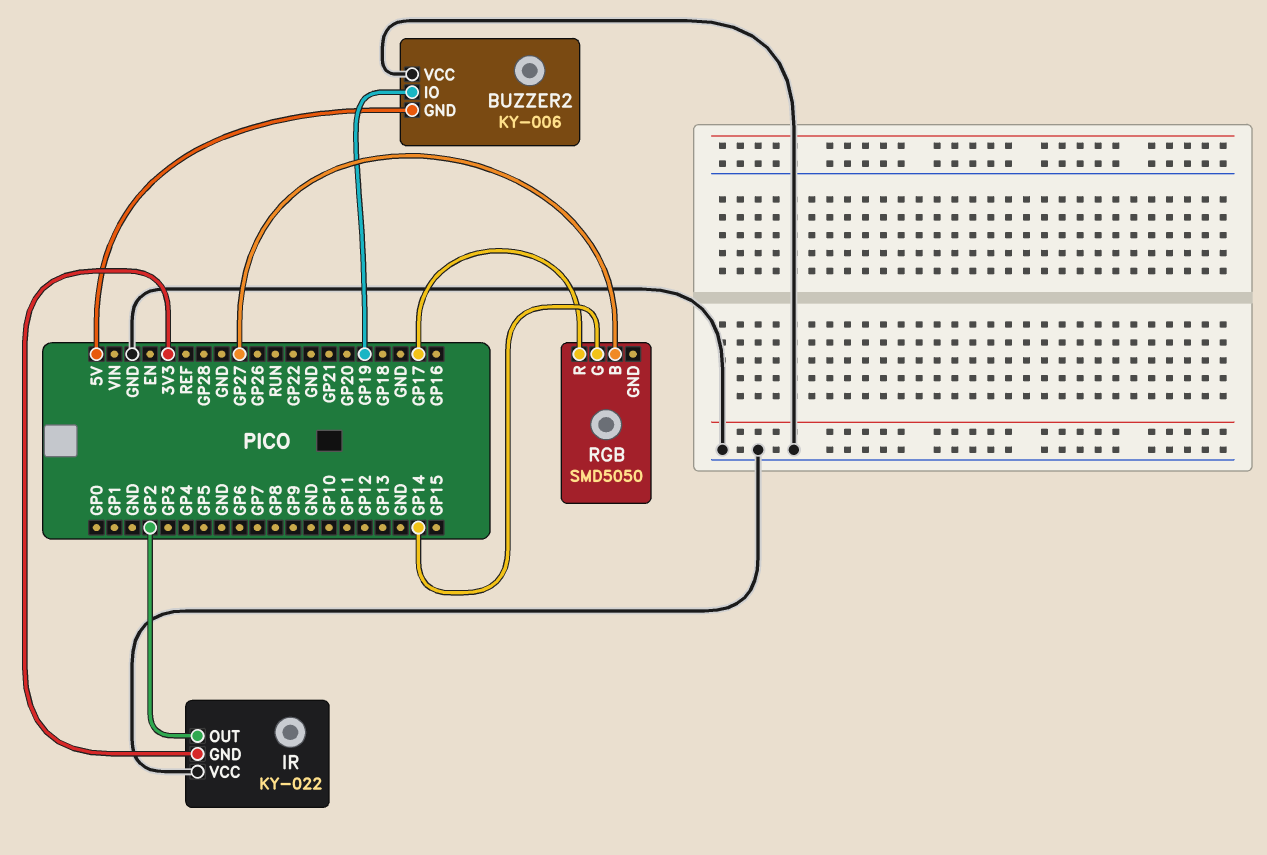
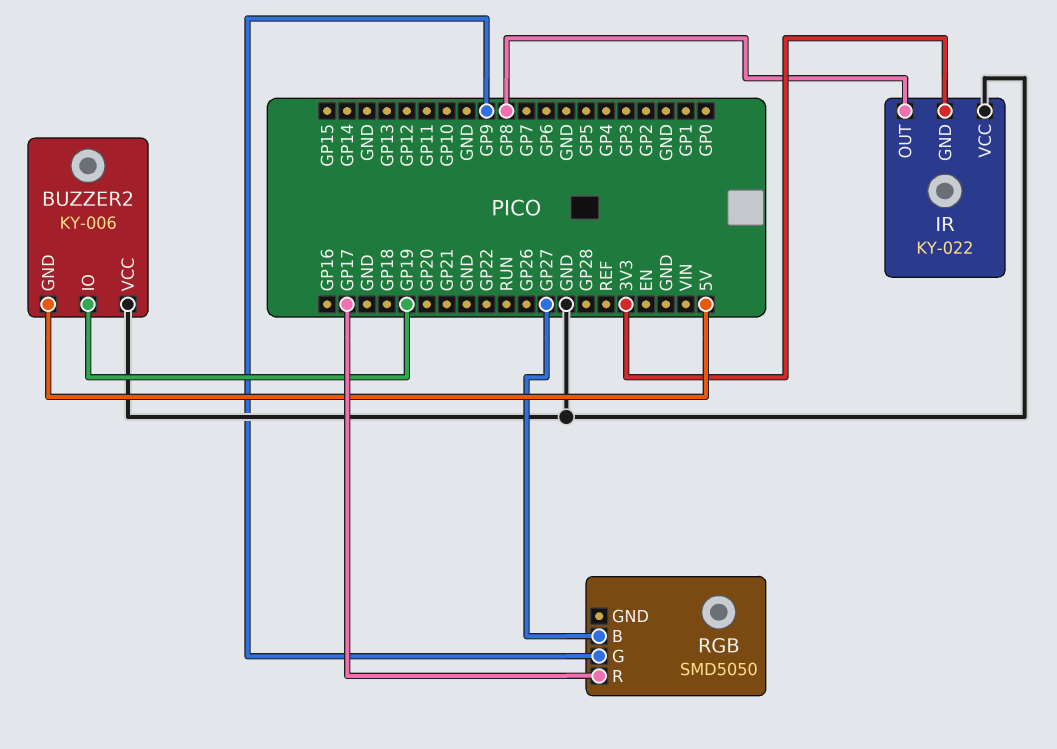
IR pin OUT: GP2 -> GP8
RGB pin G: GP14 -> GP9

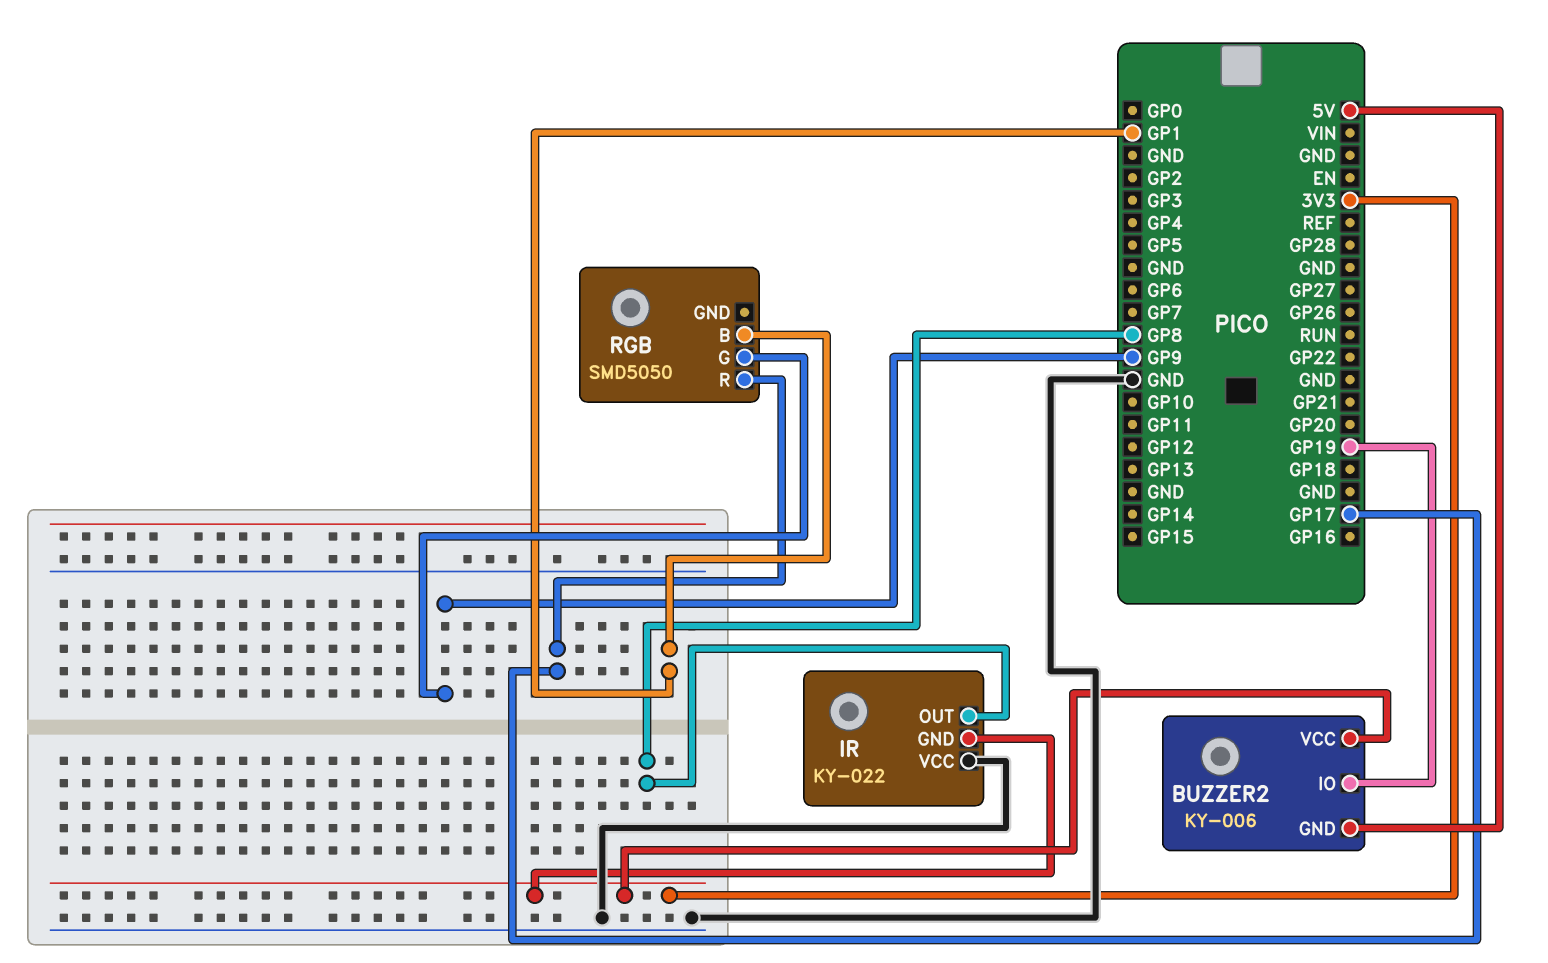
BUZZER2 pin VCC: GND -> 3V3
RGB pin B: GP27 -> GP1

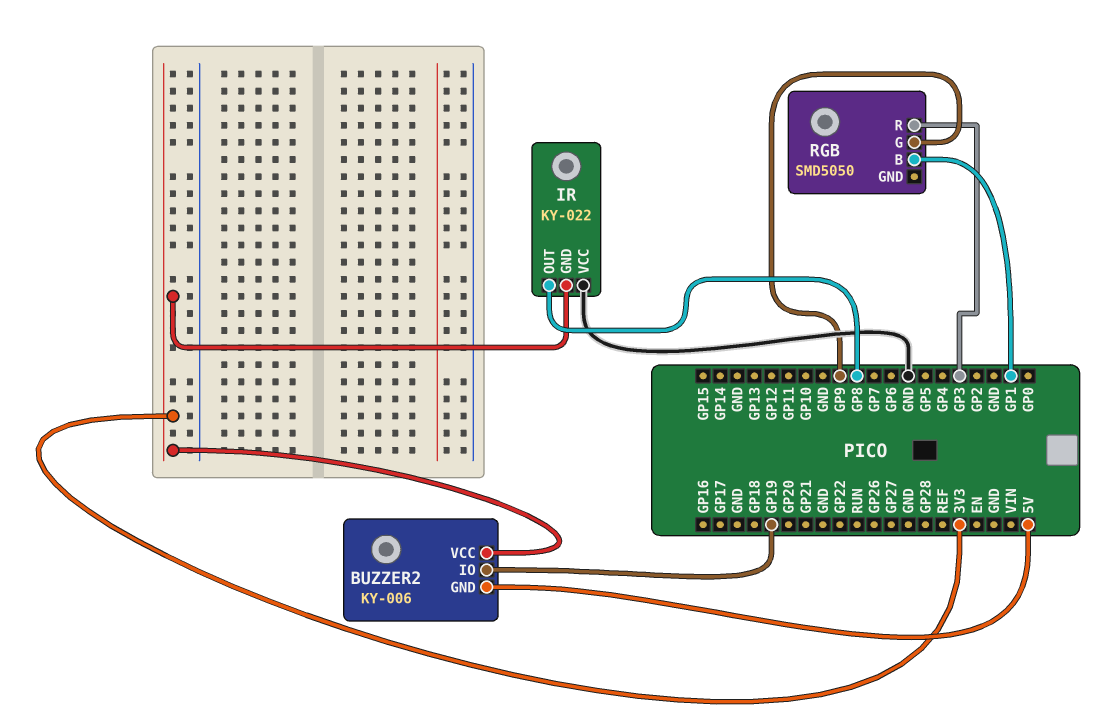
RGB pin R: GP17 -> GP3

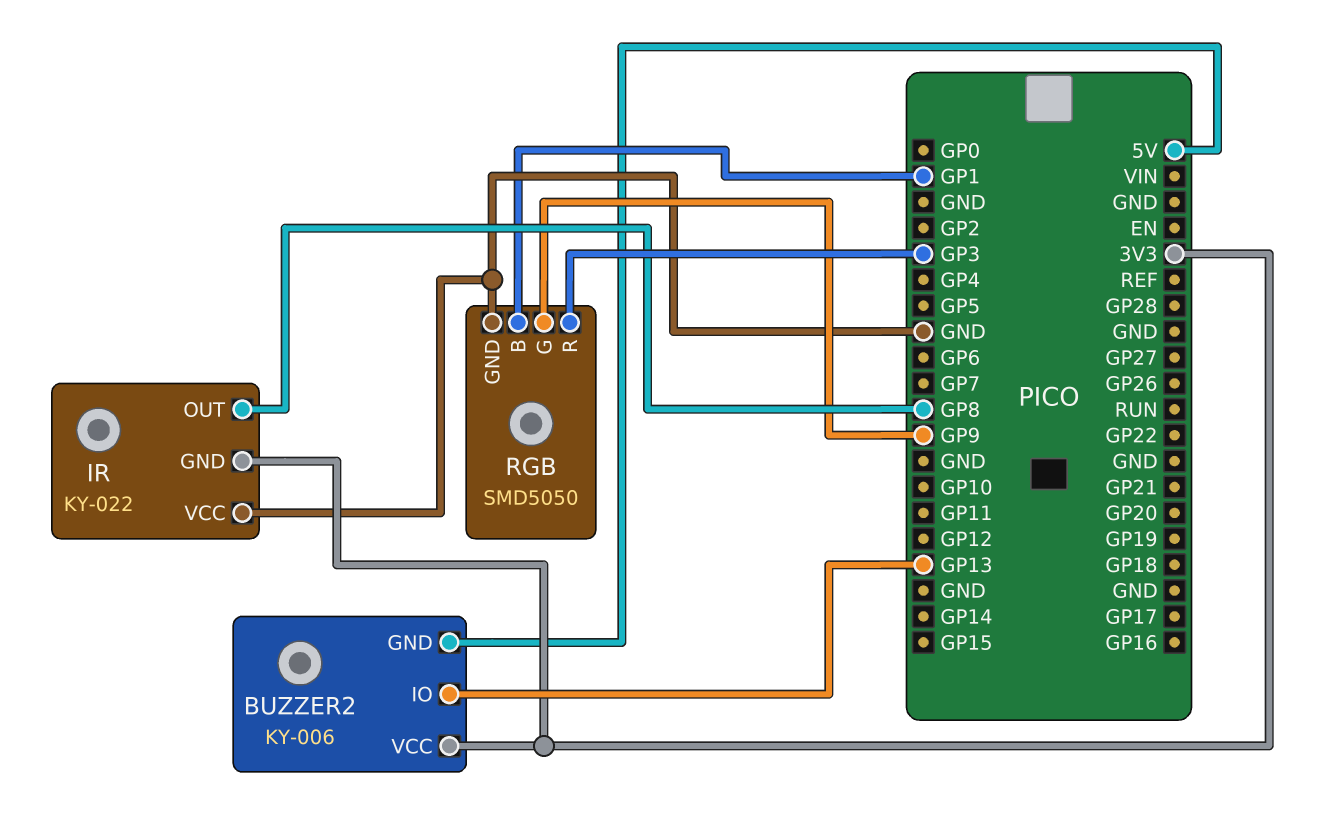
BUZZER2 pin IO: GP19 -> GP13
RGB pin GND: none -> GND

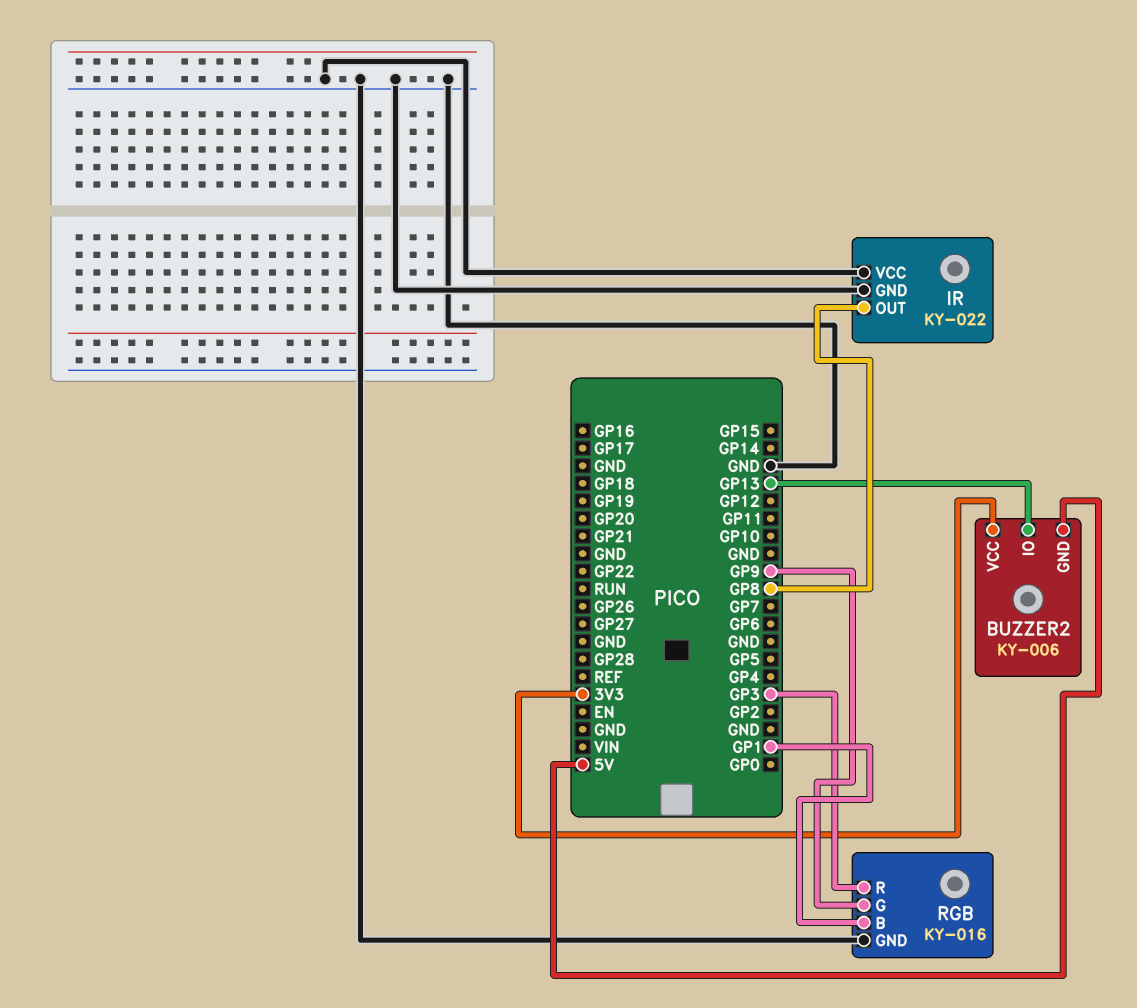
IR pin GND: 3V3 -> GND
RGB: SMD5050 -> KY-016

